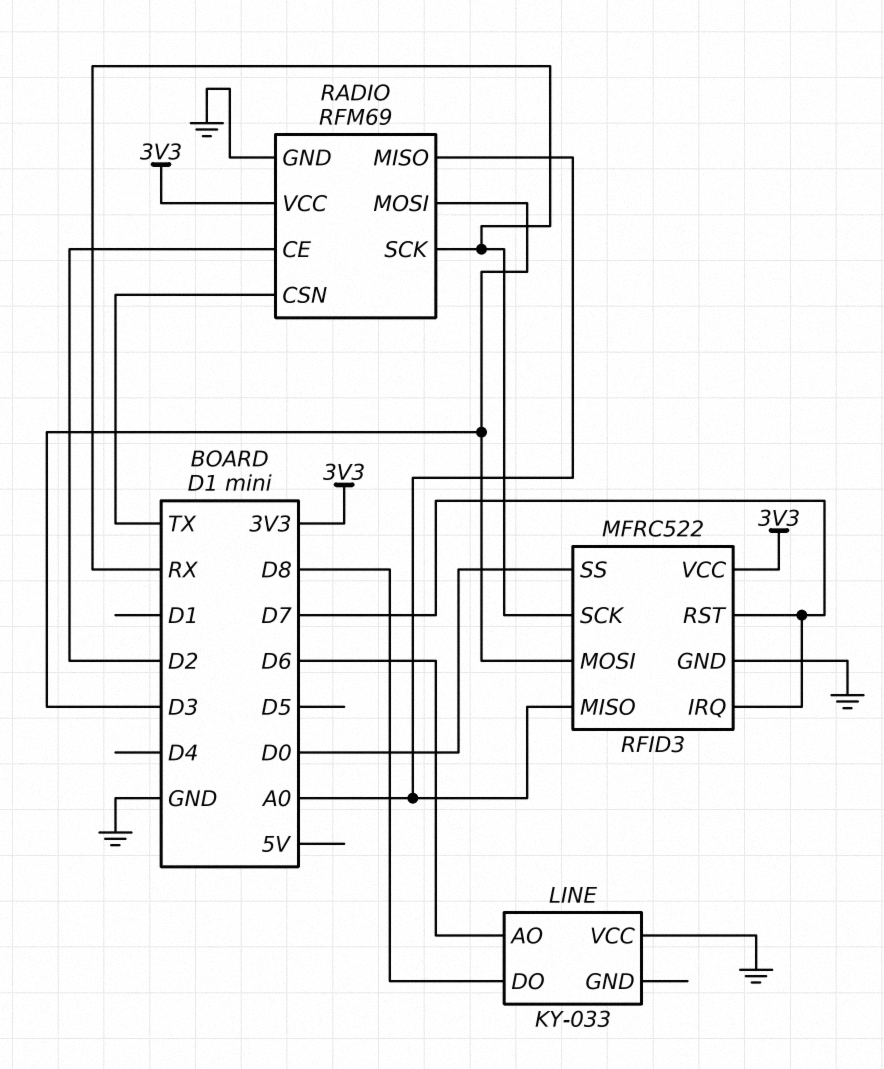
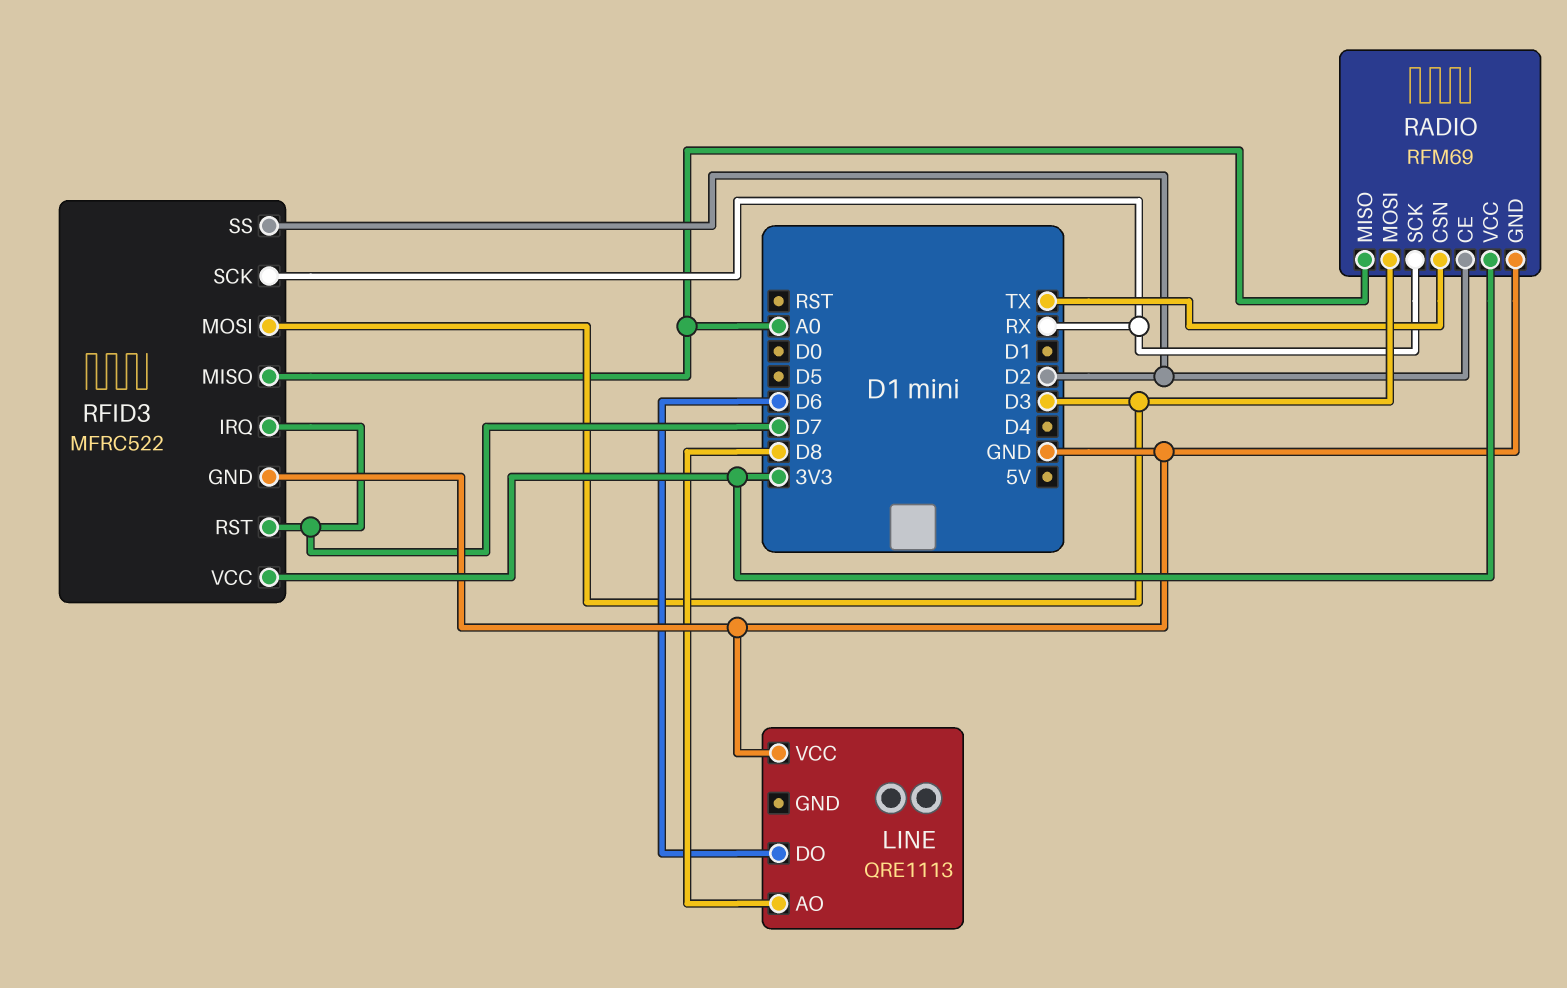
LINE: KY-033 -> QRE1113
LINE pin AO: D6 -> D8
LINE pin DO: D8 -> D6
RFID3 pin SS: D0 -> D2

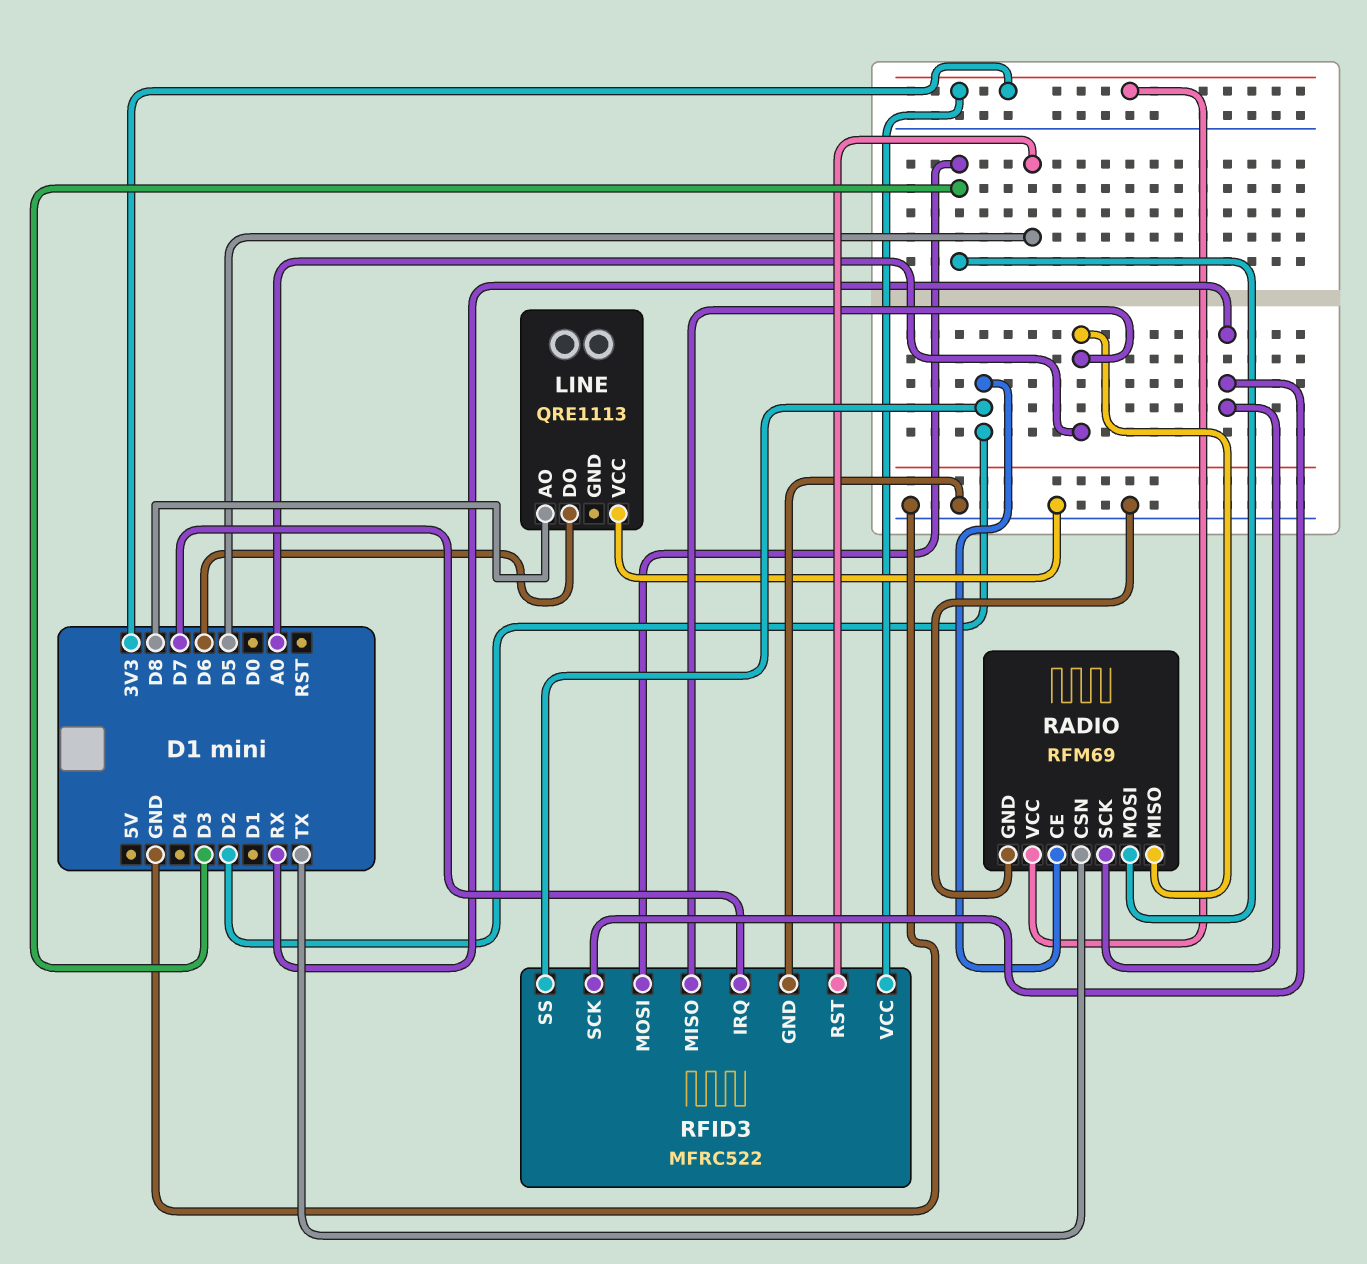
RFID3 pin RST: D7 -> D5

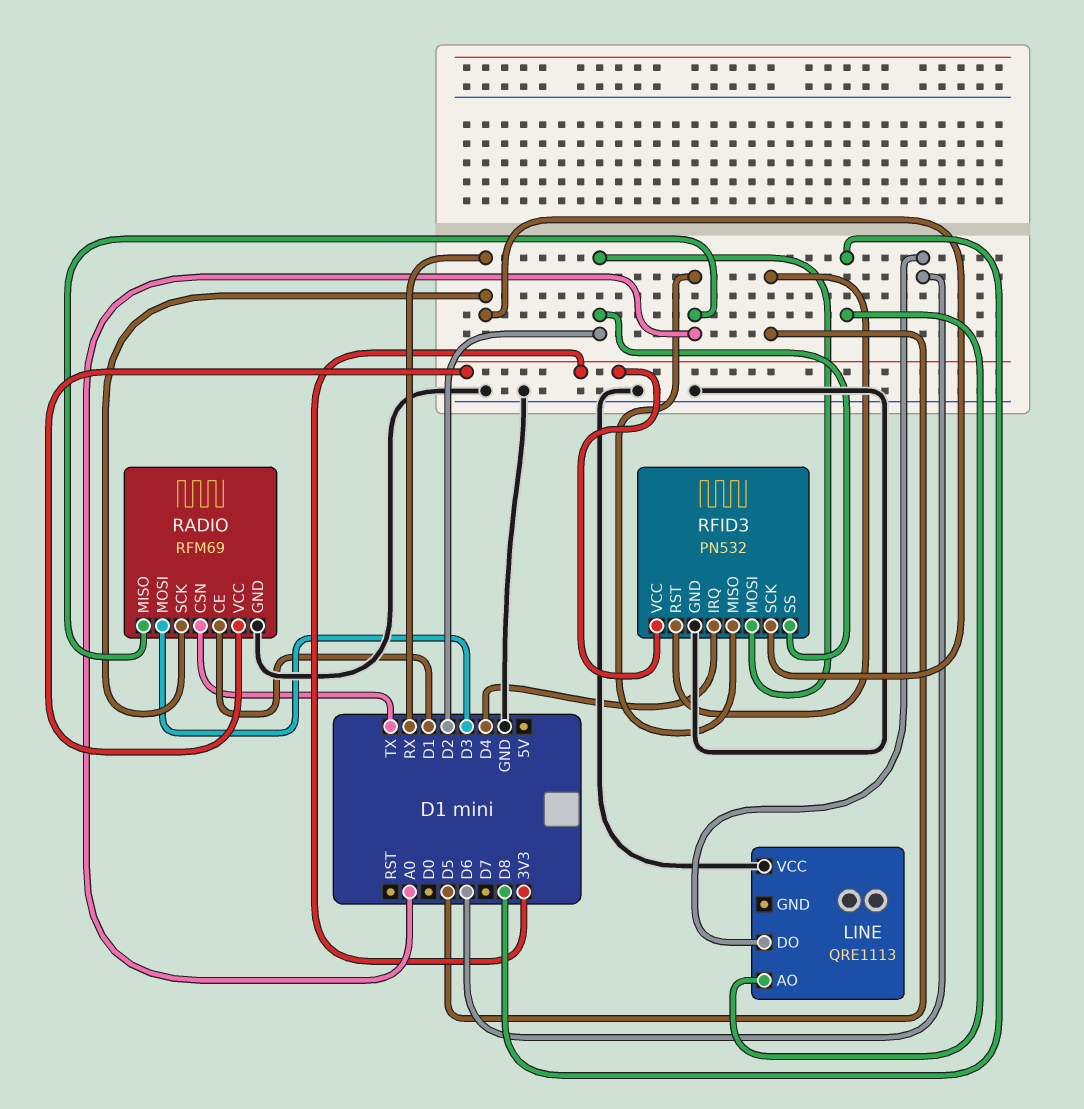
RADIO pin CE: D2 -> D1
RFID3: MFRC522 -> PN532
RFID3 pin IRQ: D7 -> D4
RFID3 pin MOSI: D3 -> D2

